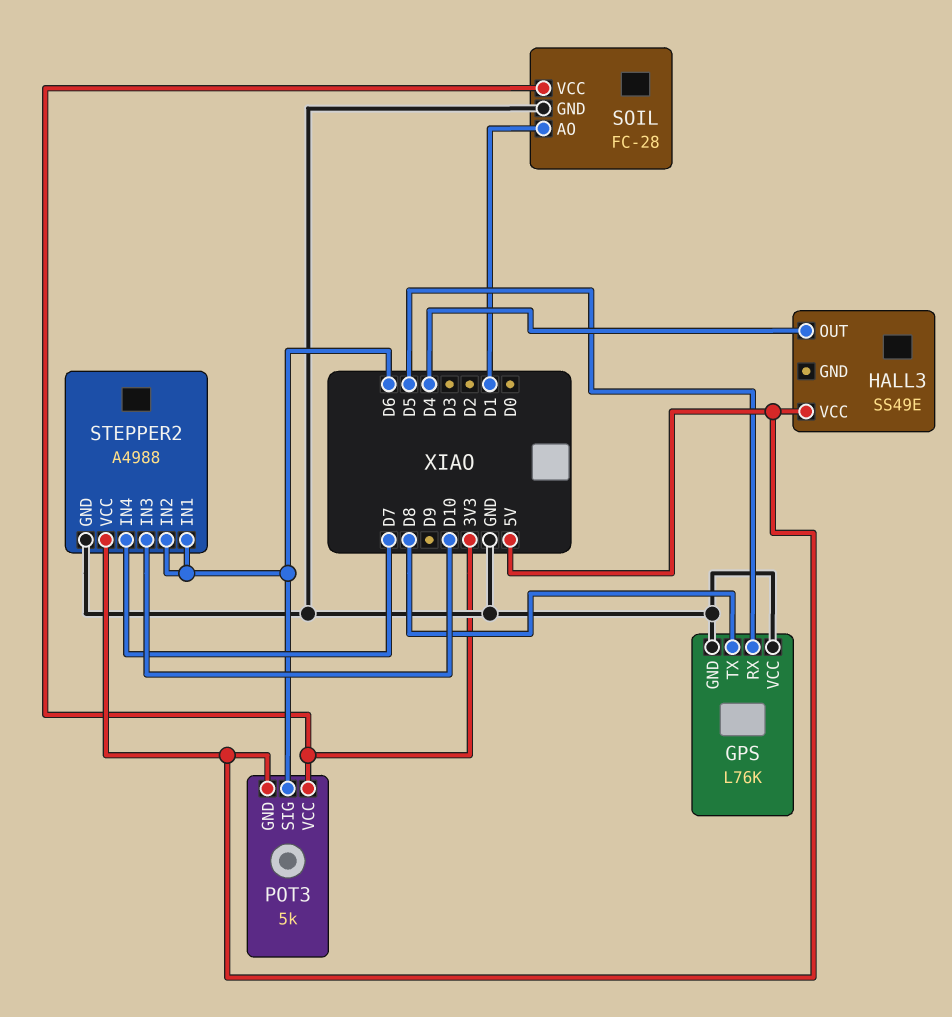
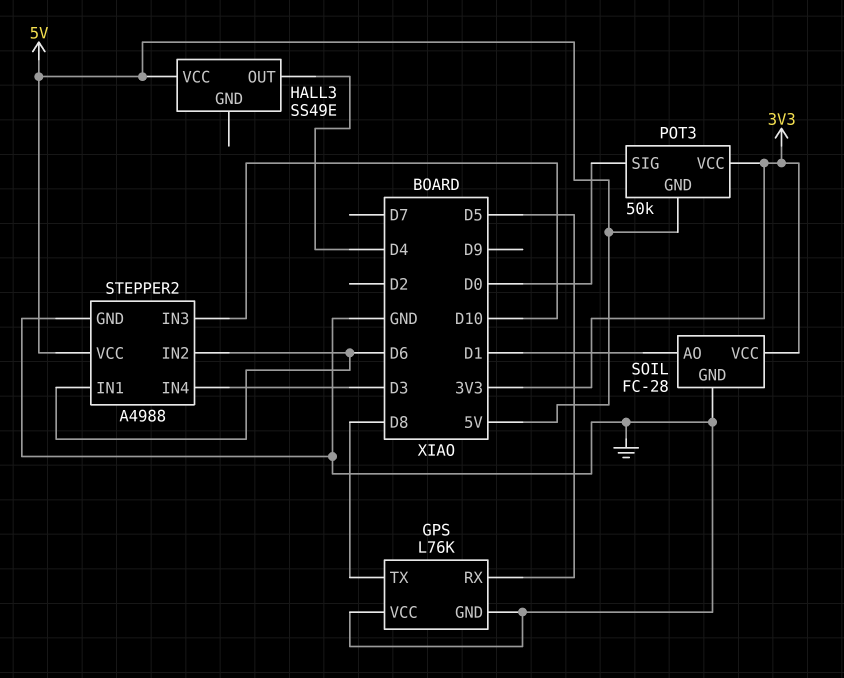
POT3: 5k -> 50k
POT3 pin SIG: D6 -> D0
STEPPER2 pin IN4: D7 -> D3

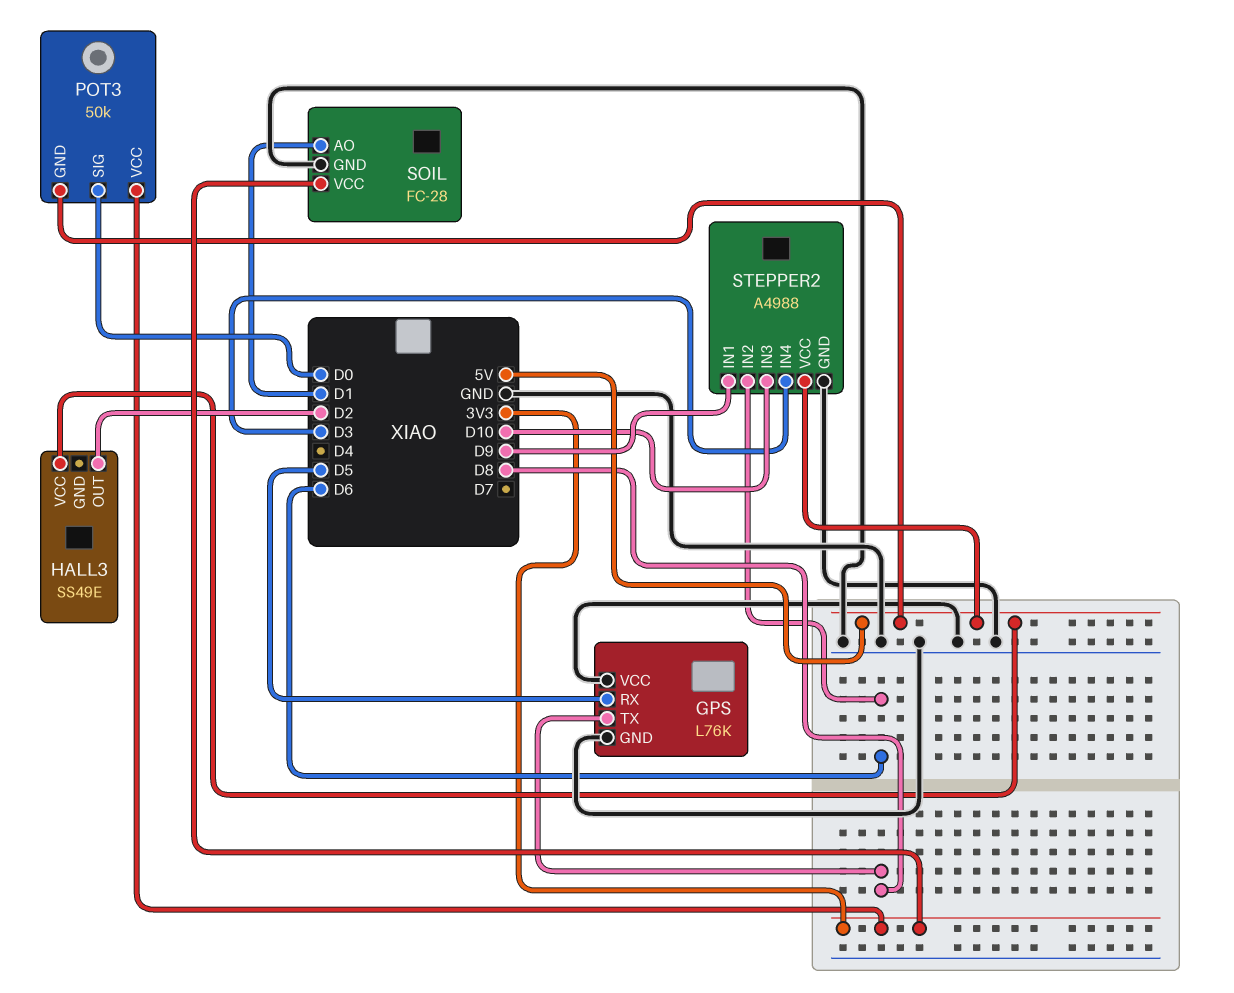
HALL3 pin OUT: D4 -> D2
STEPPER2 pin IN1: D6 -> D9

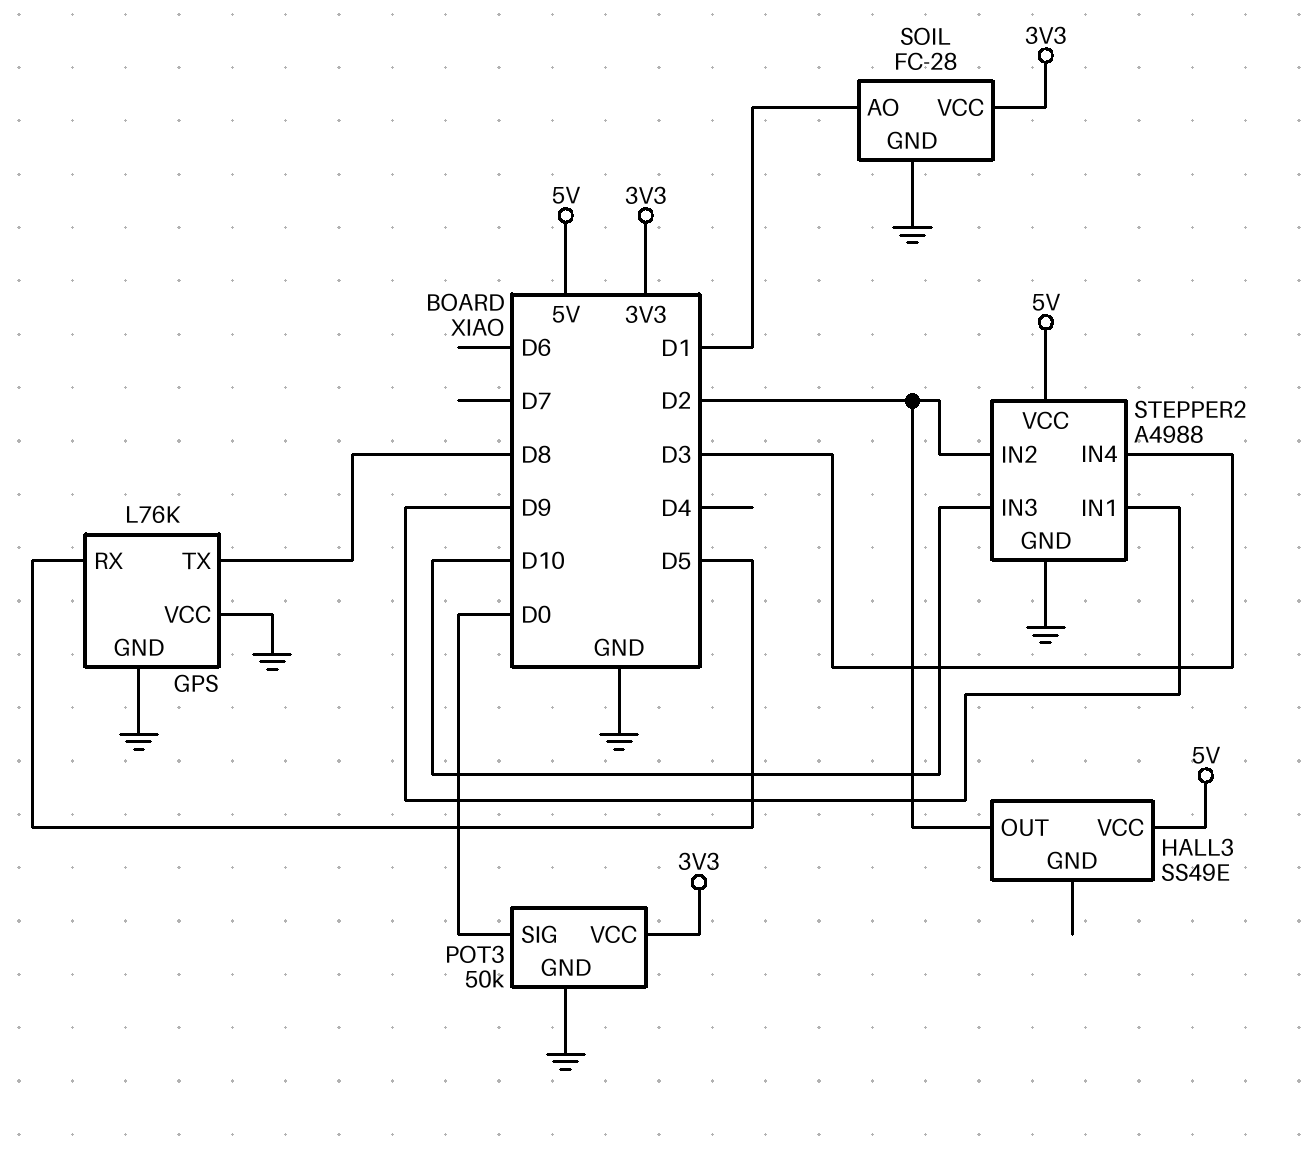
POT3 pin GND: 5V -> GND
STEPPER2 pin IN2: D6 -> D2

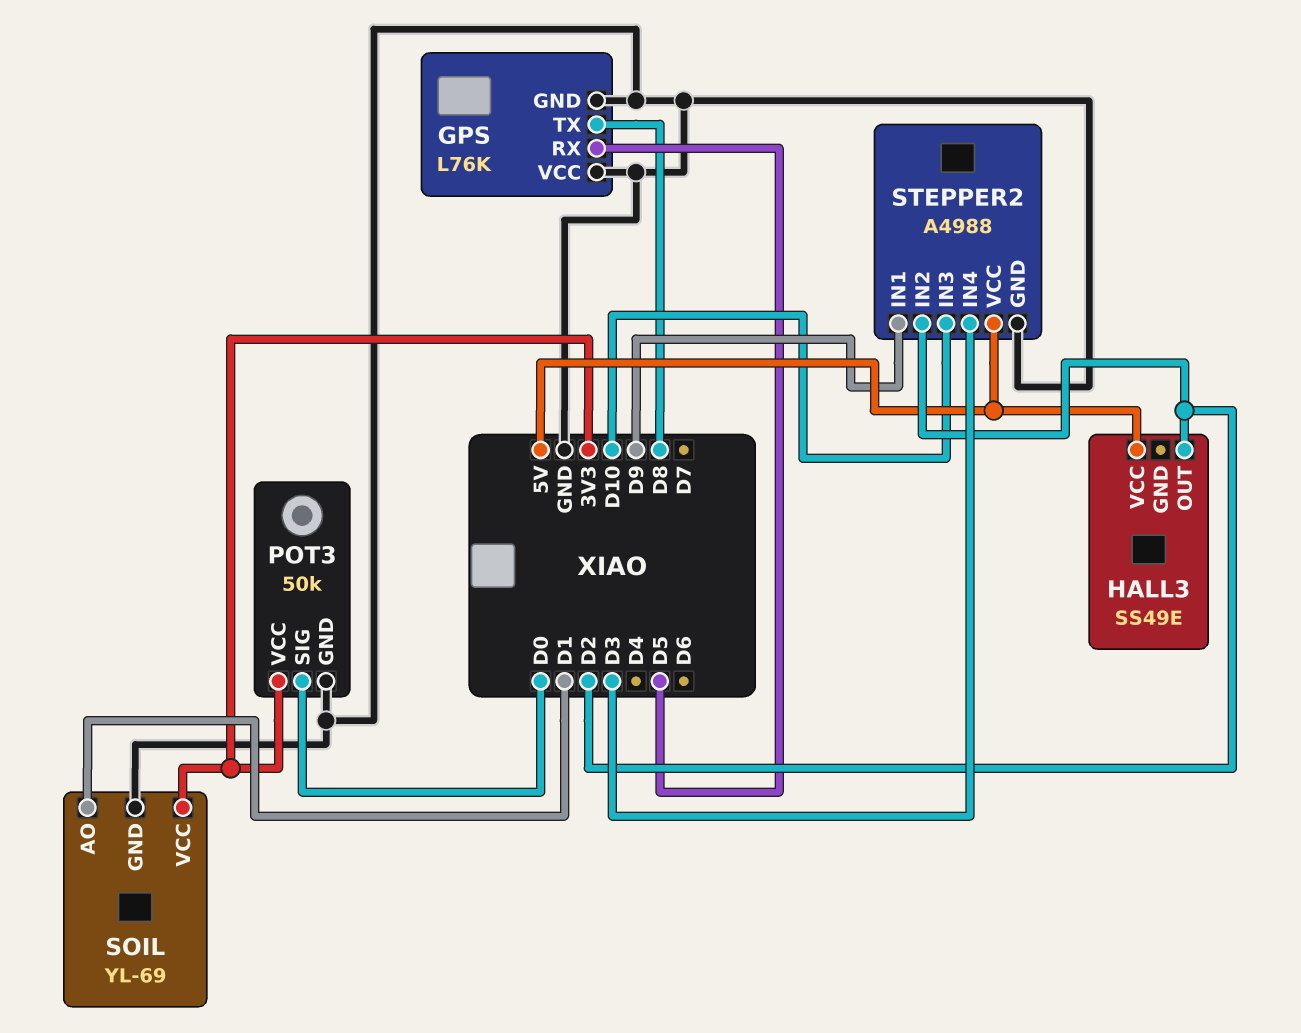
SOIL: FC-28 -> YL-69

